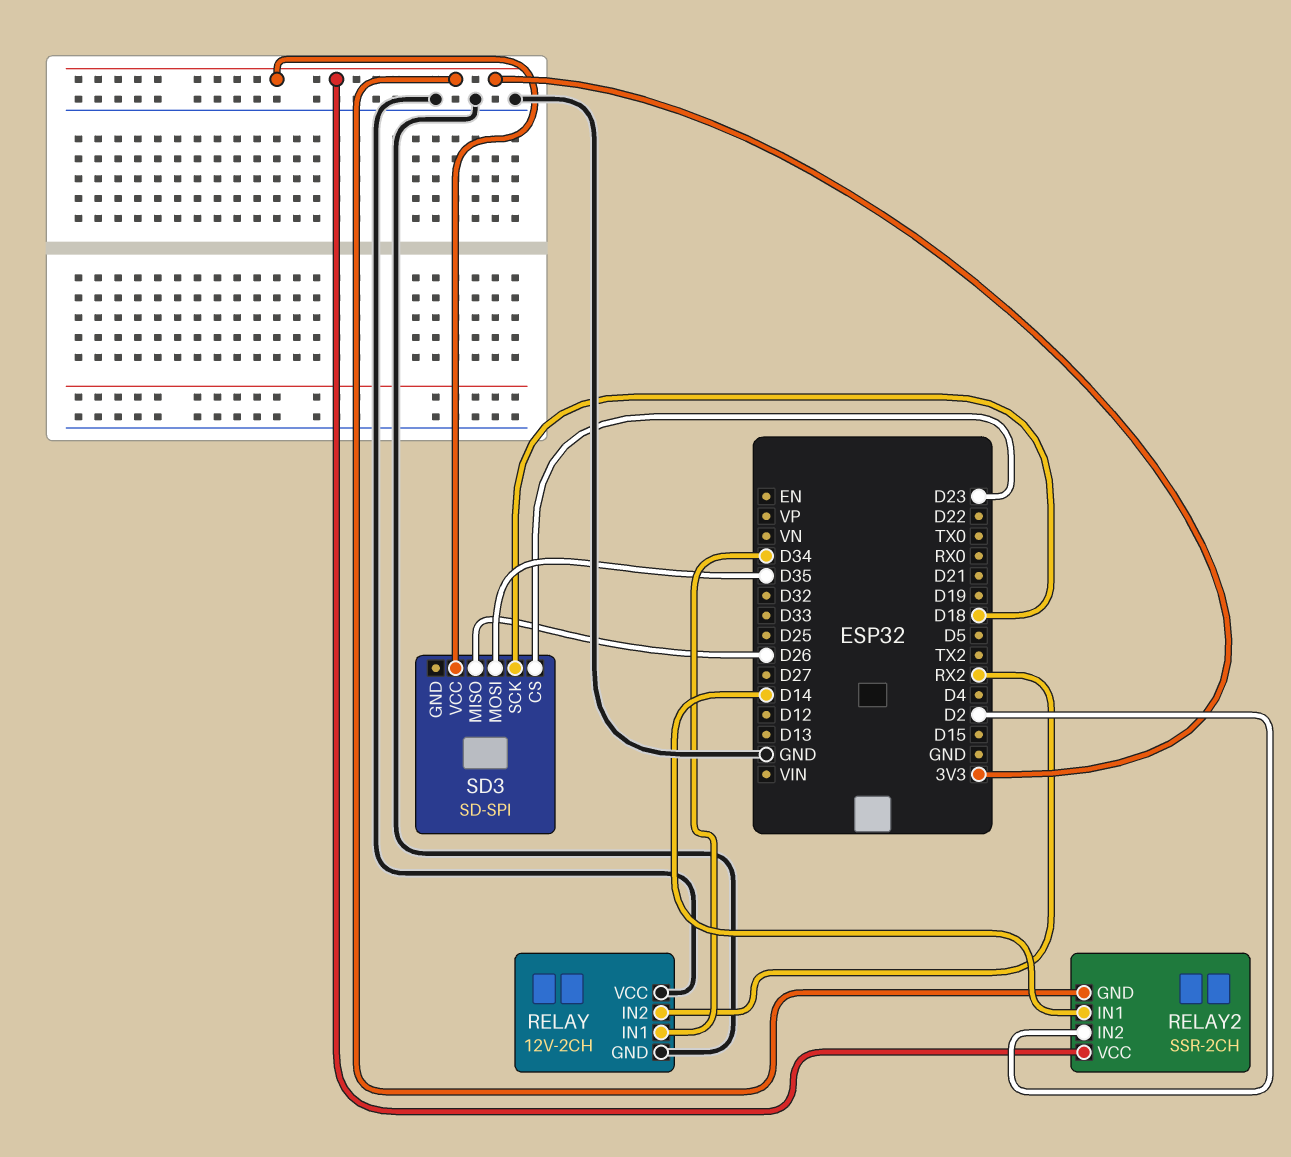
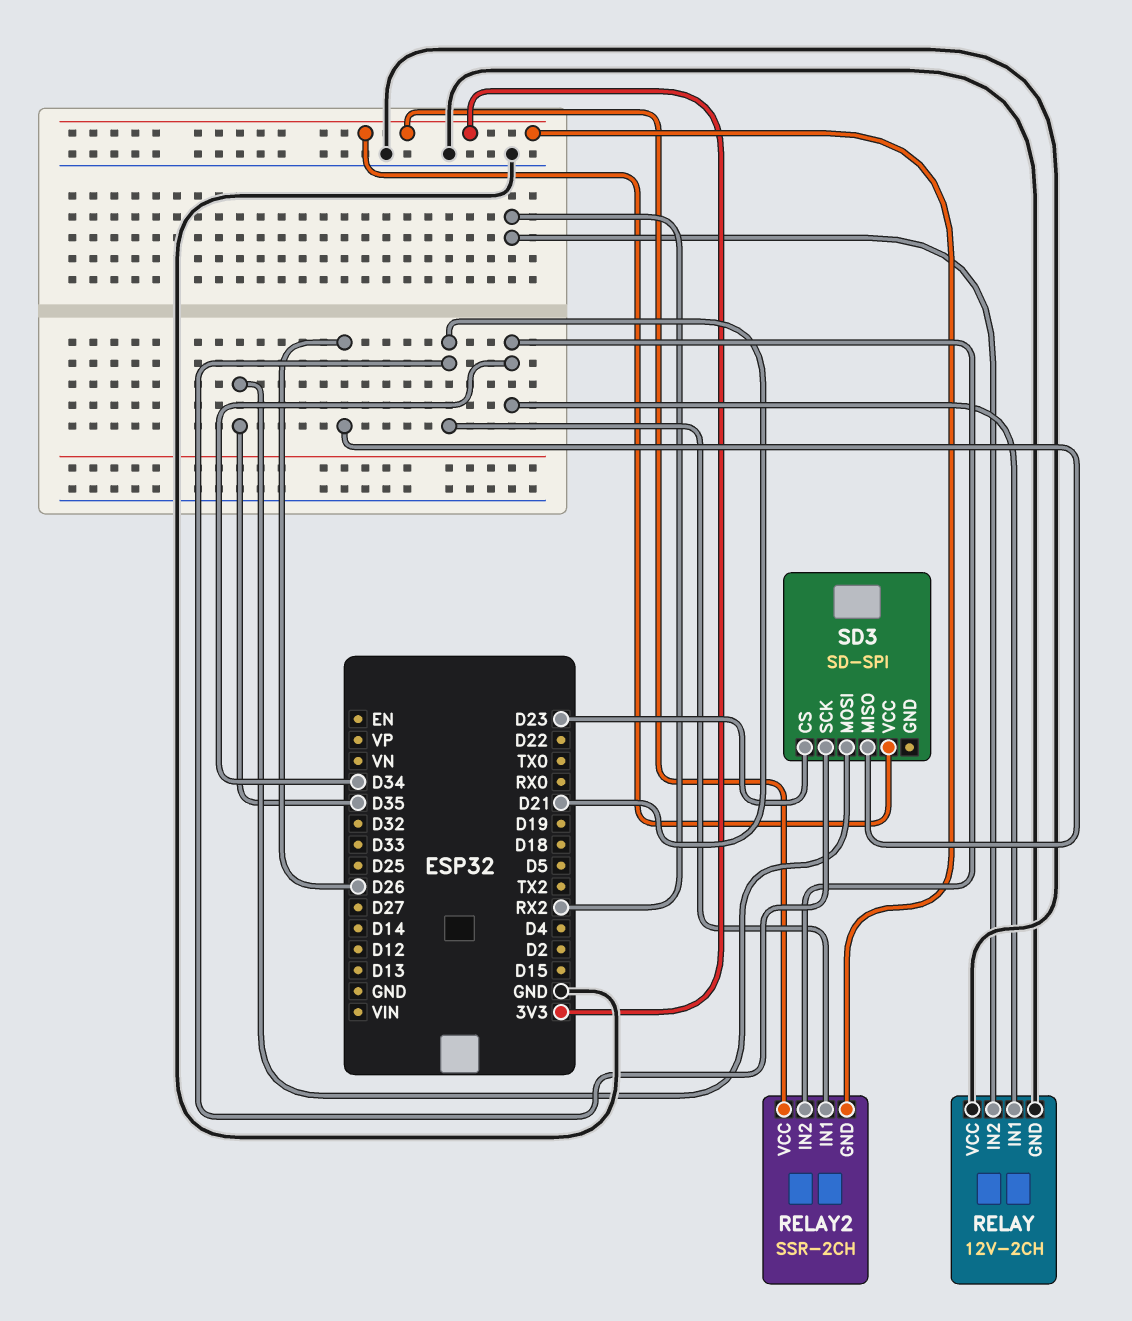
RELAY2 pin IN1: D14 -> D21
RELAY2 pin IN2: D2 -> D34
SD3 pin SCK: D18 -> D21

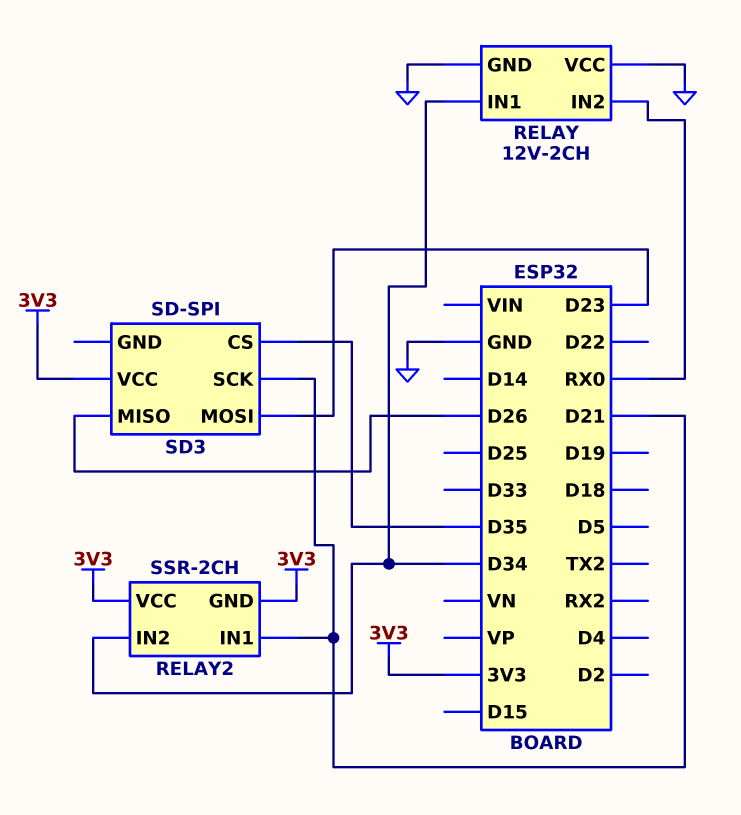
RELAY pin IN2: RX2 -> RX0
SD3 pin CS: D23 -> D35
SD3 pin MOSI: D35 -> D23

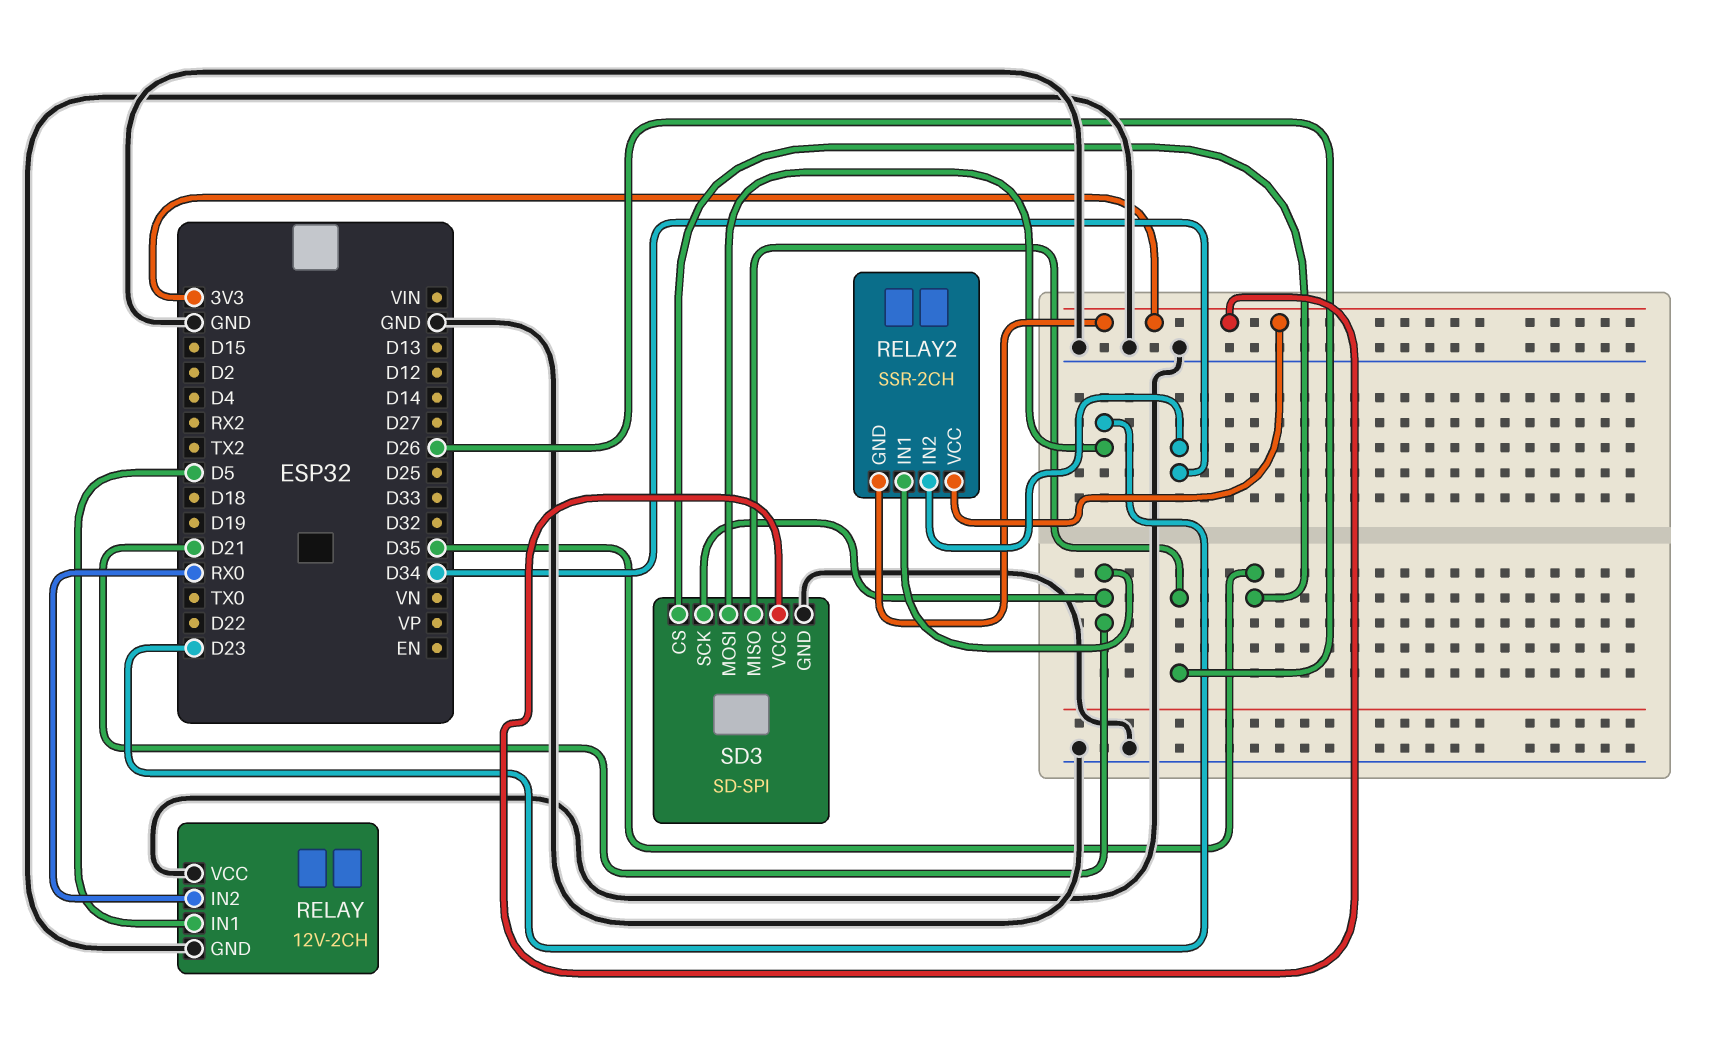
RELAY pin IN1: D34 -> D5
SD3 pin GND: none -> GND

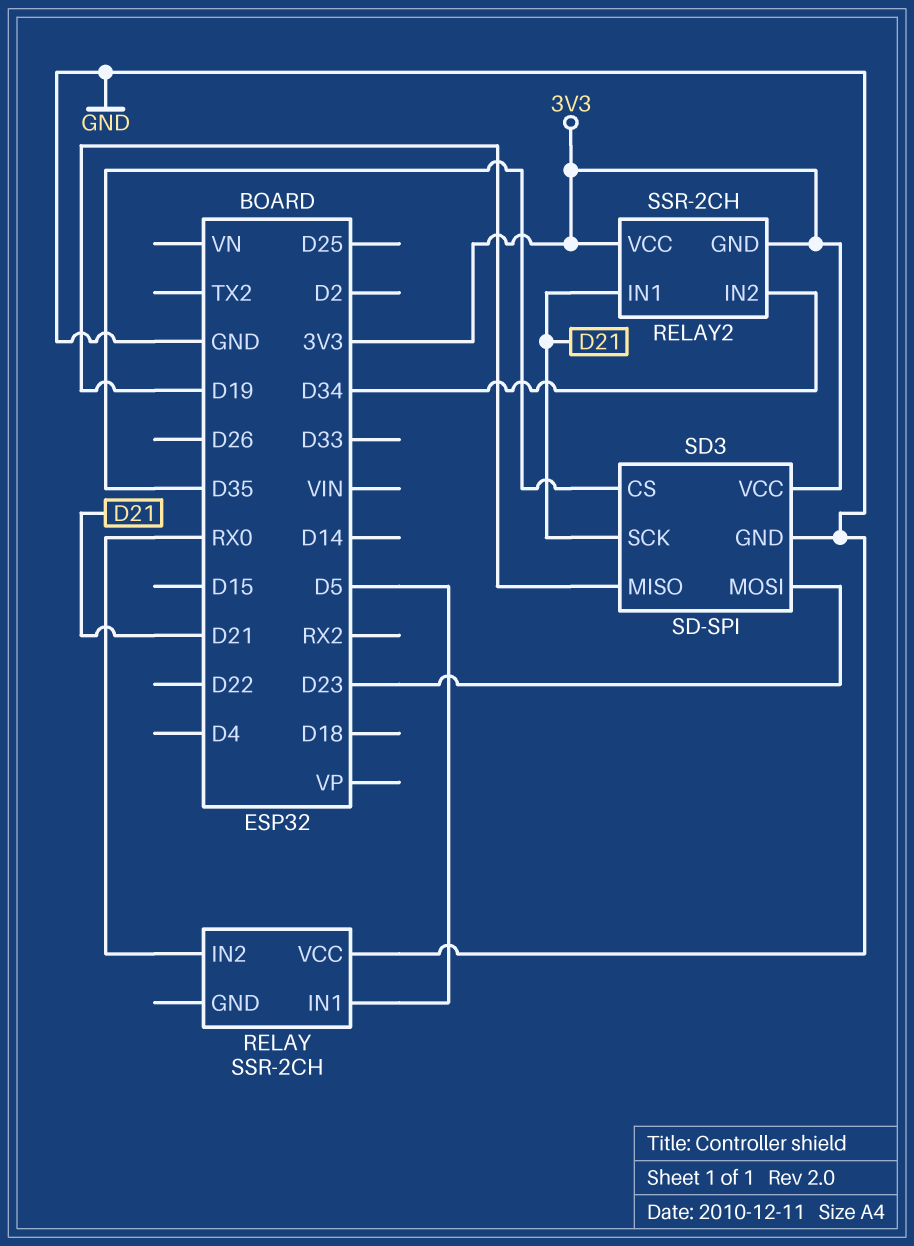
RELAY: 12V-2CH -> SSR-2CH
RELAY pin GND: GND -> none
SD3 pin MISO: D26 -> D19

